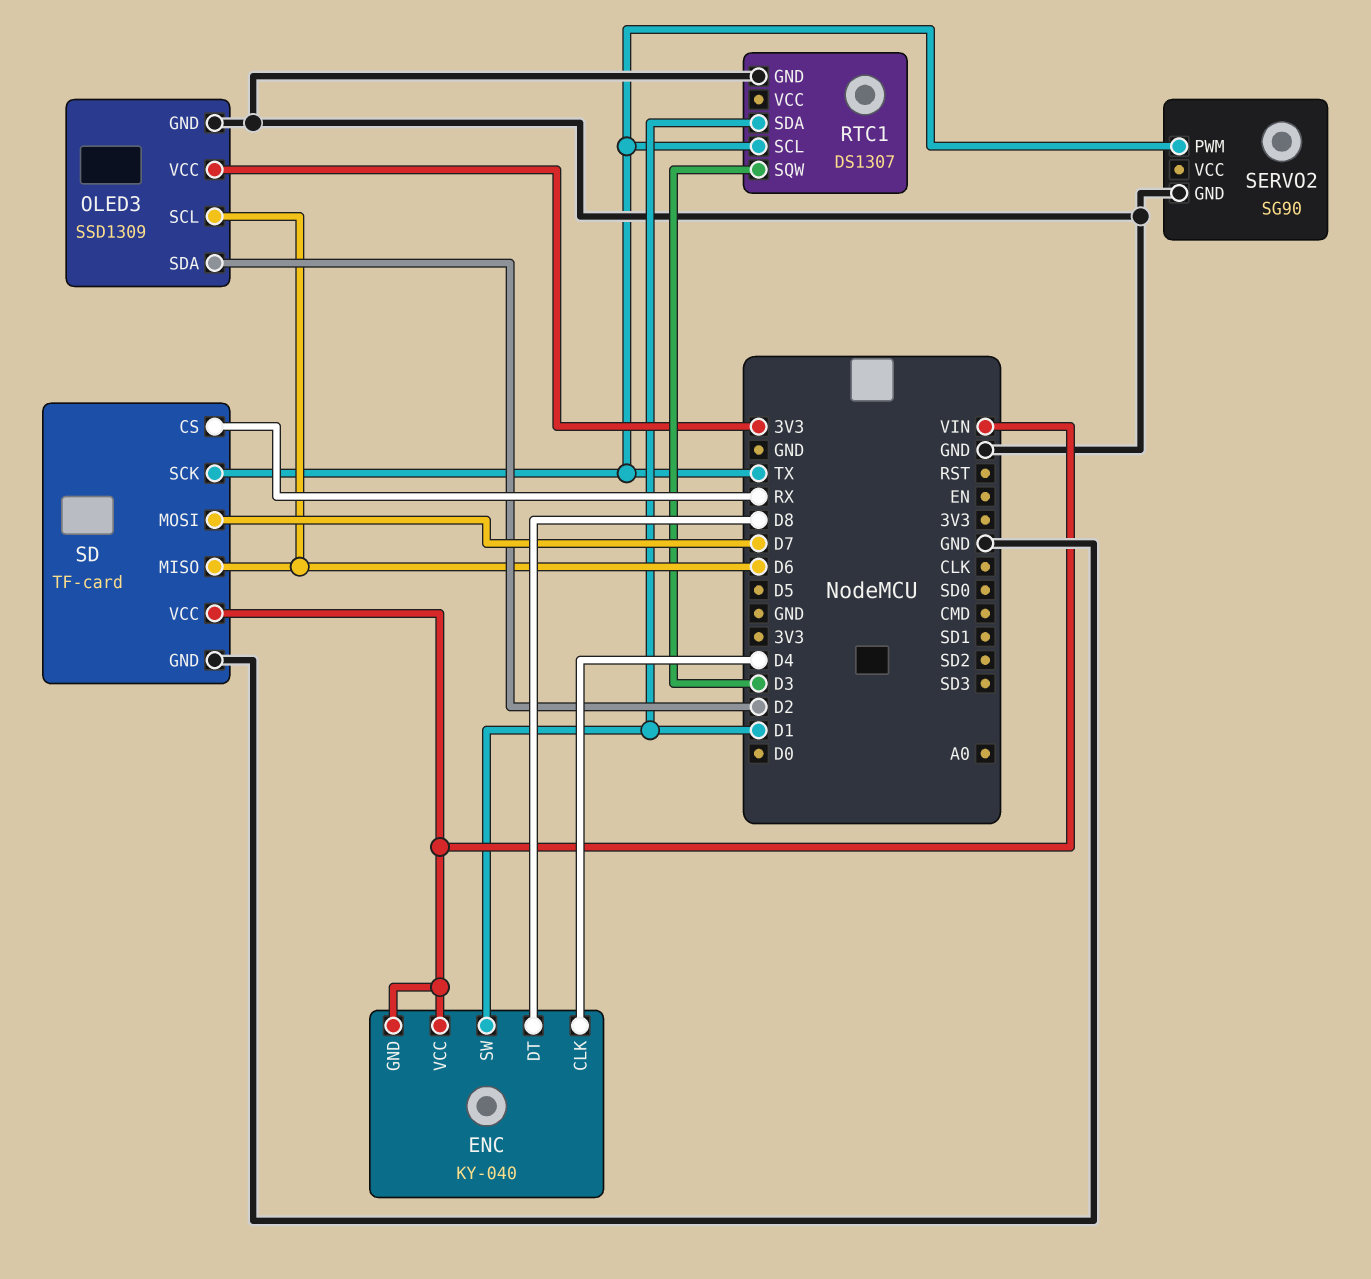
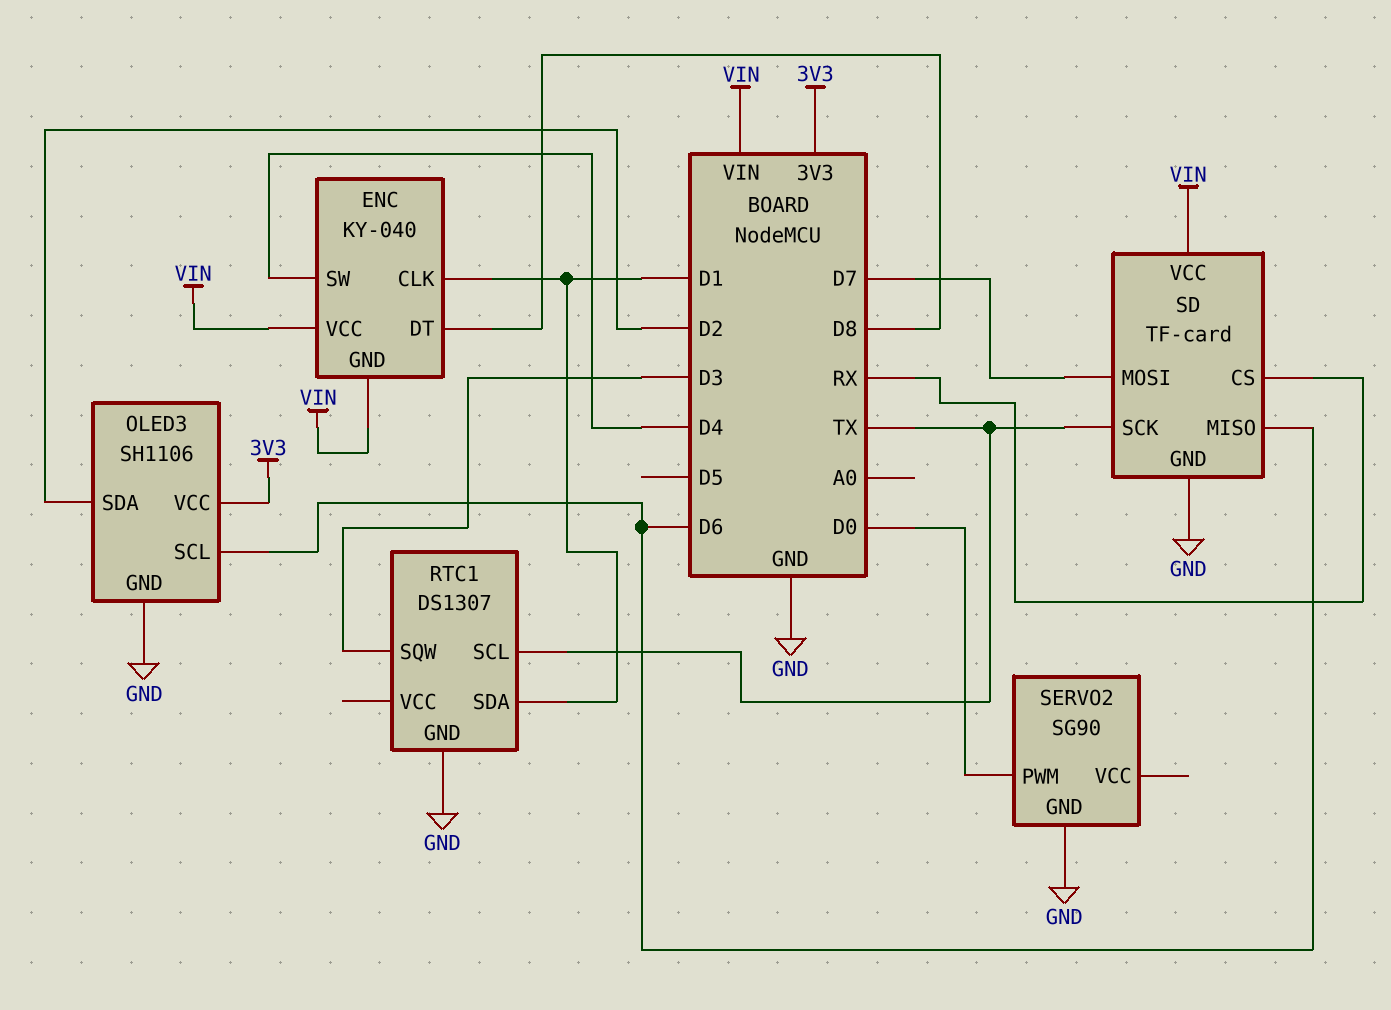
ENC pin CLK: D4 -> D1
ENC pin SW: D1 -> D4
OLED3: SSD1309 -> SH1106
SERVO2 pin PWM: TX -> D0

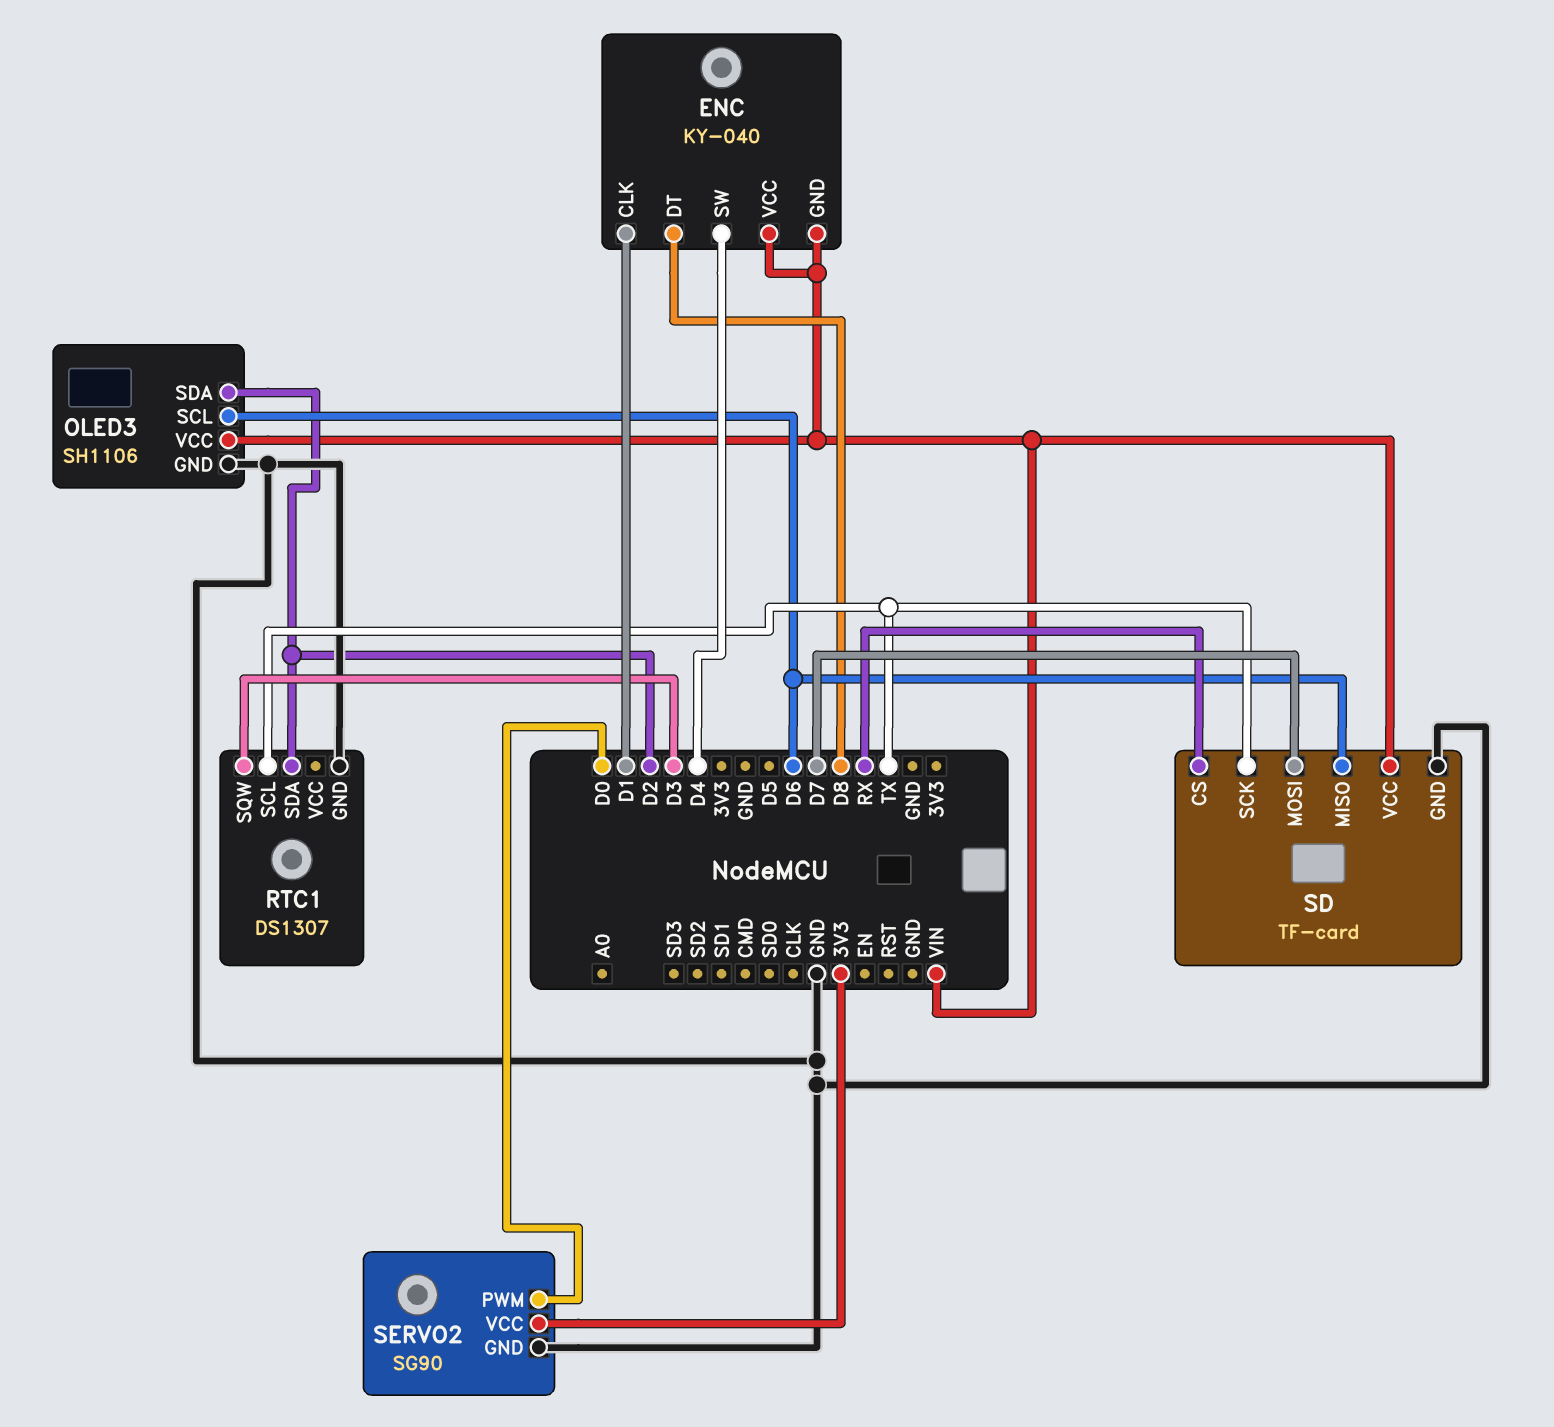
OLED3 pin VCC: 3V3 -> VIN
RTC1 pin SDA: D1 -> D2
SERVO2 pin VCC: none -> 3V3

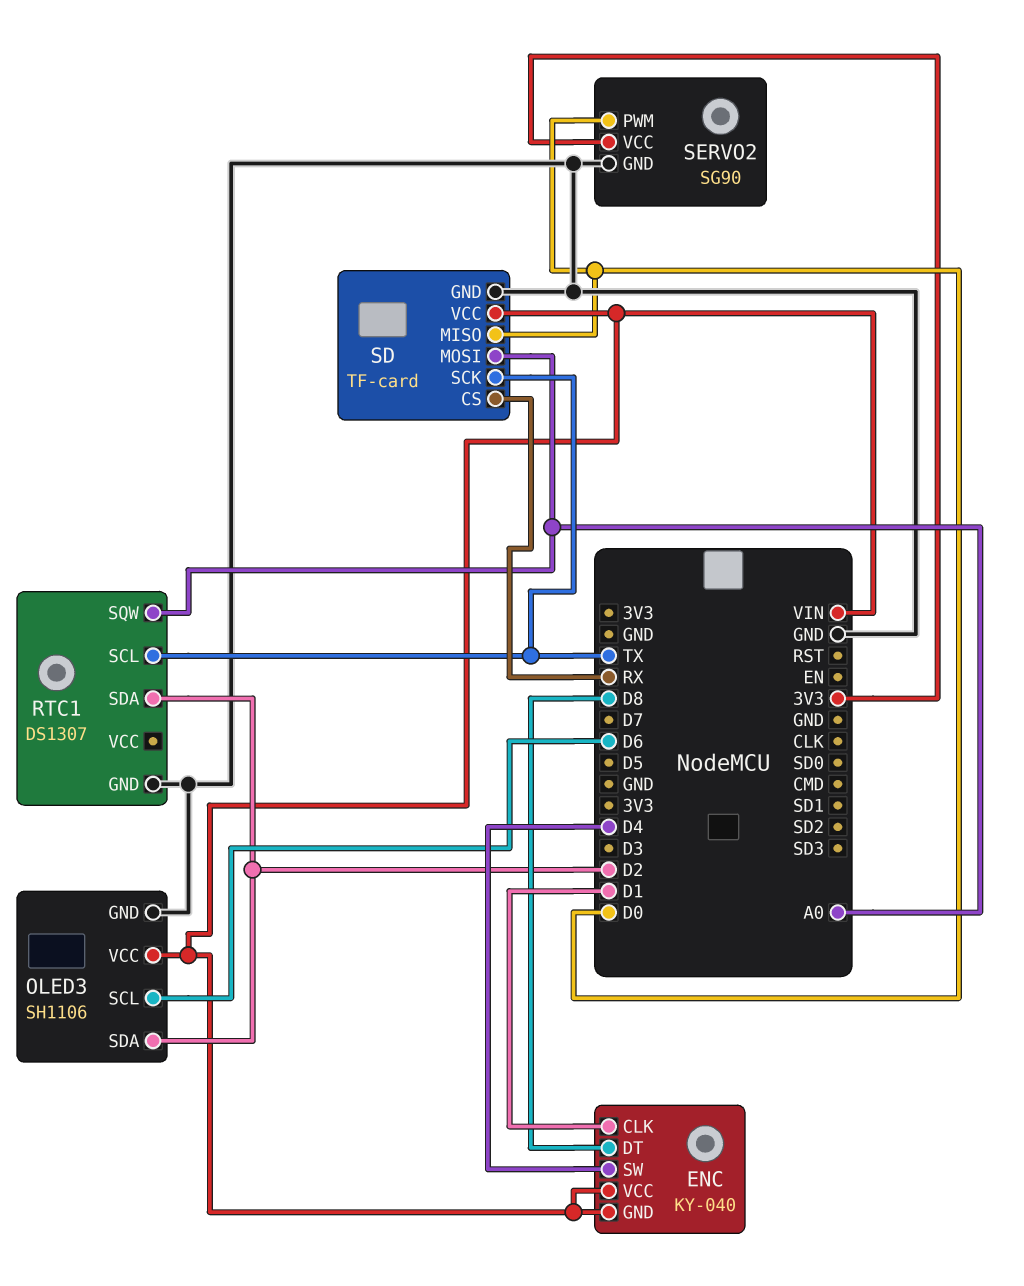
RTC1 pin SQW: D3 -> A0
SD pin MISO: D6 -> D0
SD pin MOSI: D7 -> A0

